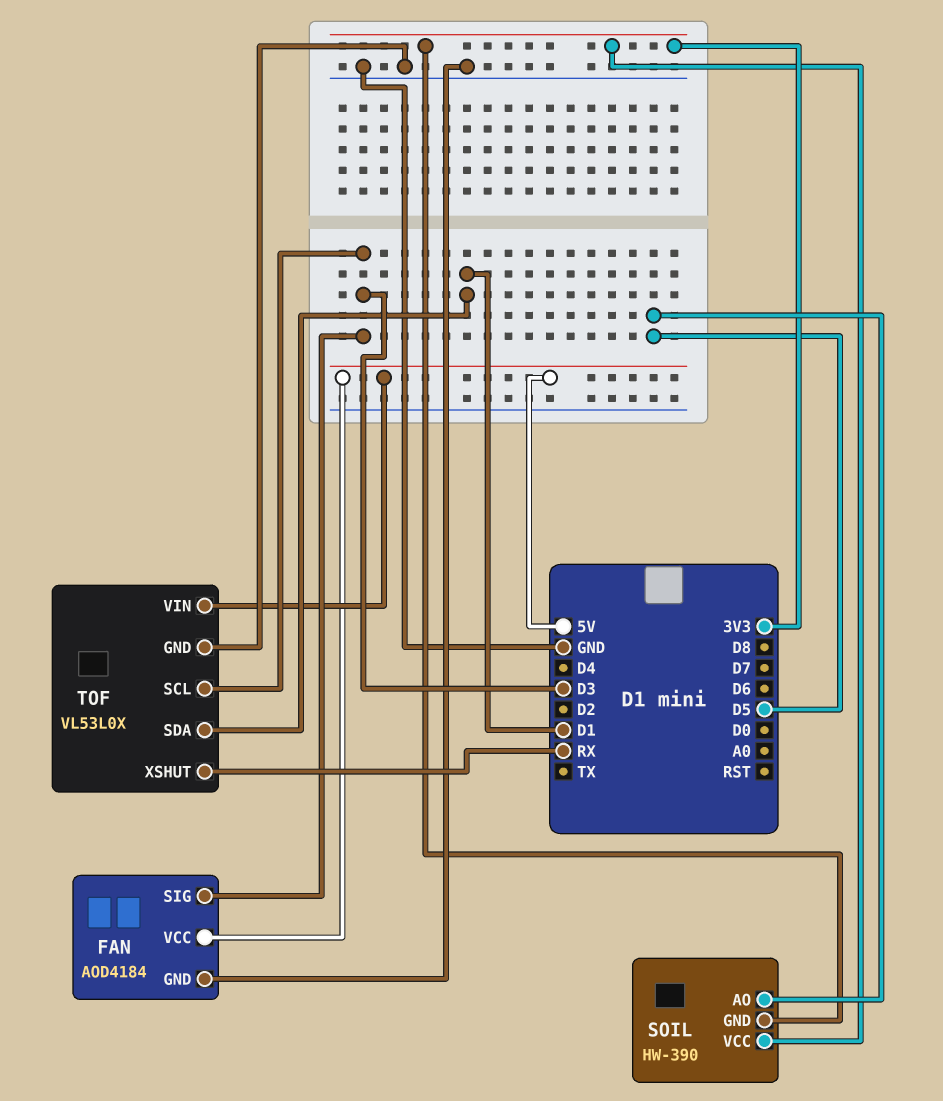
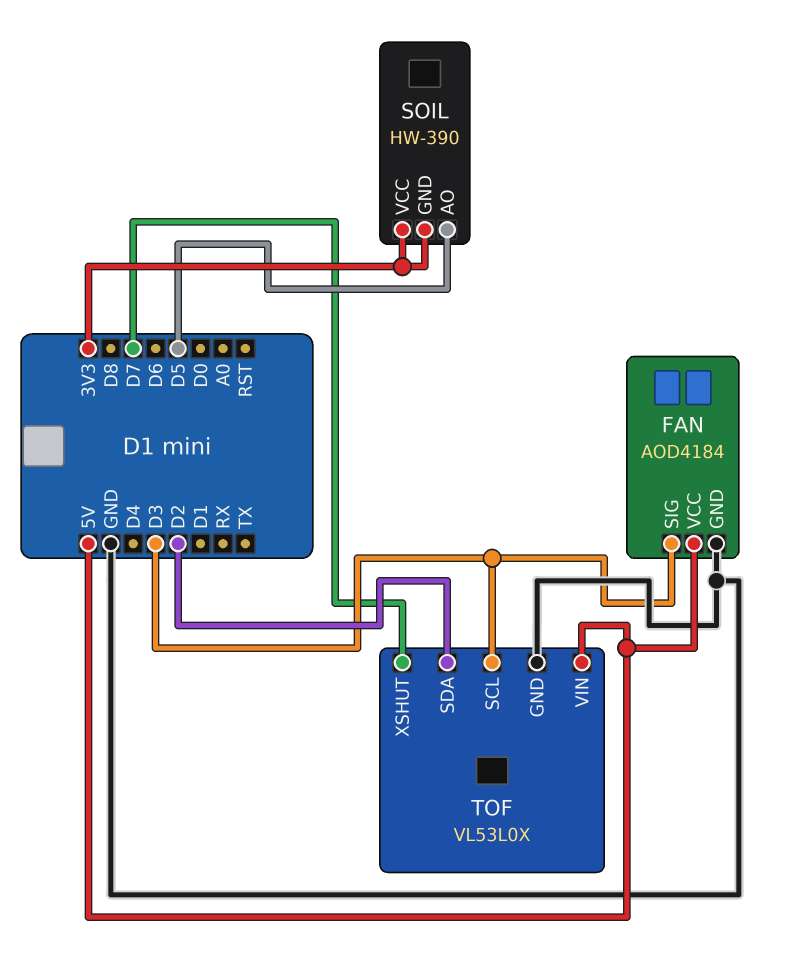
TOF pin SDA: D1 -> D2
TOF pin XSHUT: RX -> D7

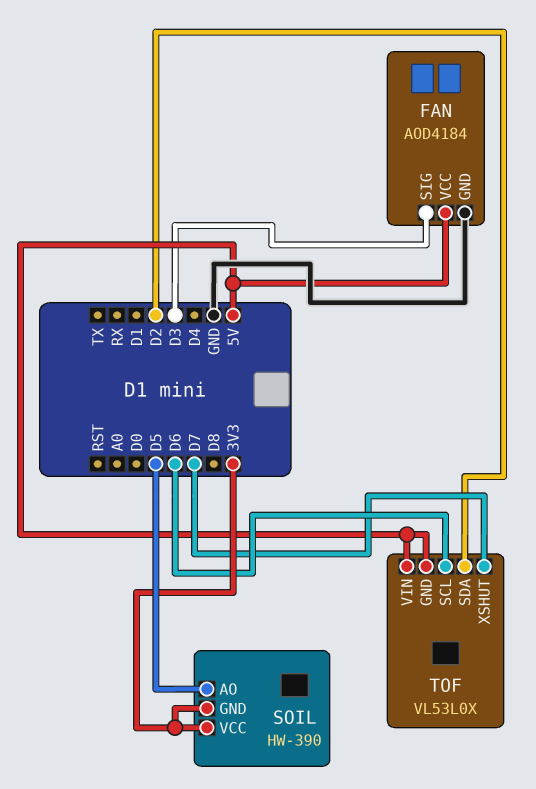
TOF pin GND: GND -> 5V
TOF pin SCL: D3 -> D6

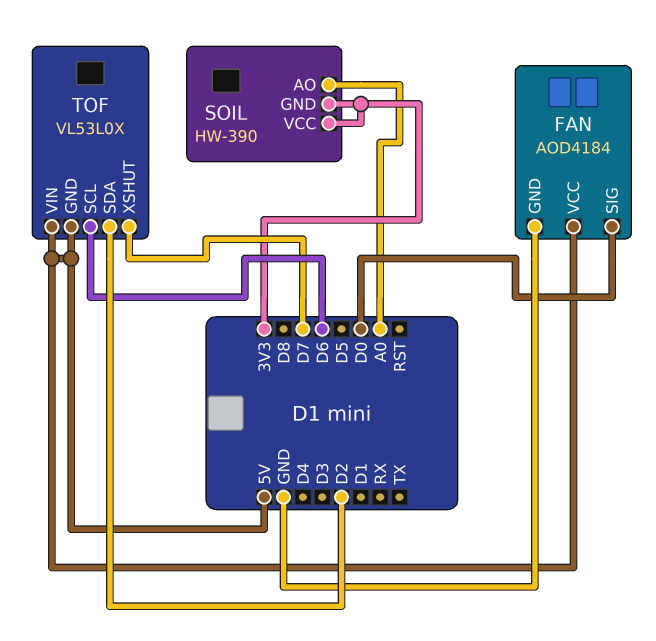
FAN pin SIG: D3 -> D0
SOIL pin AO: D5 -> A0

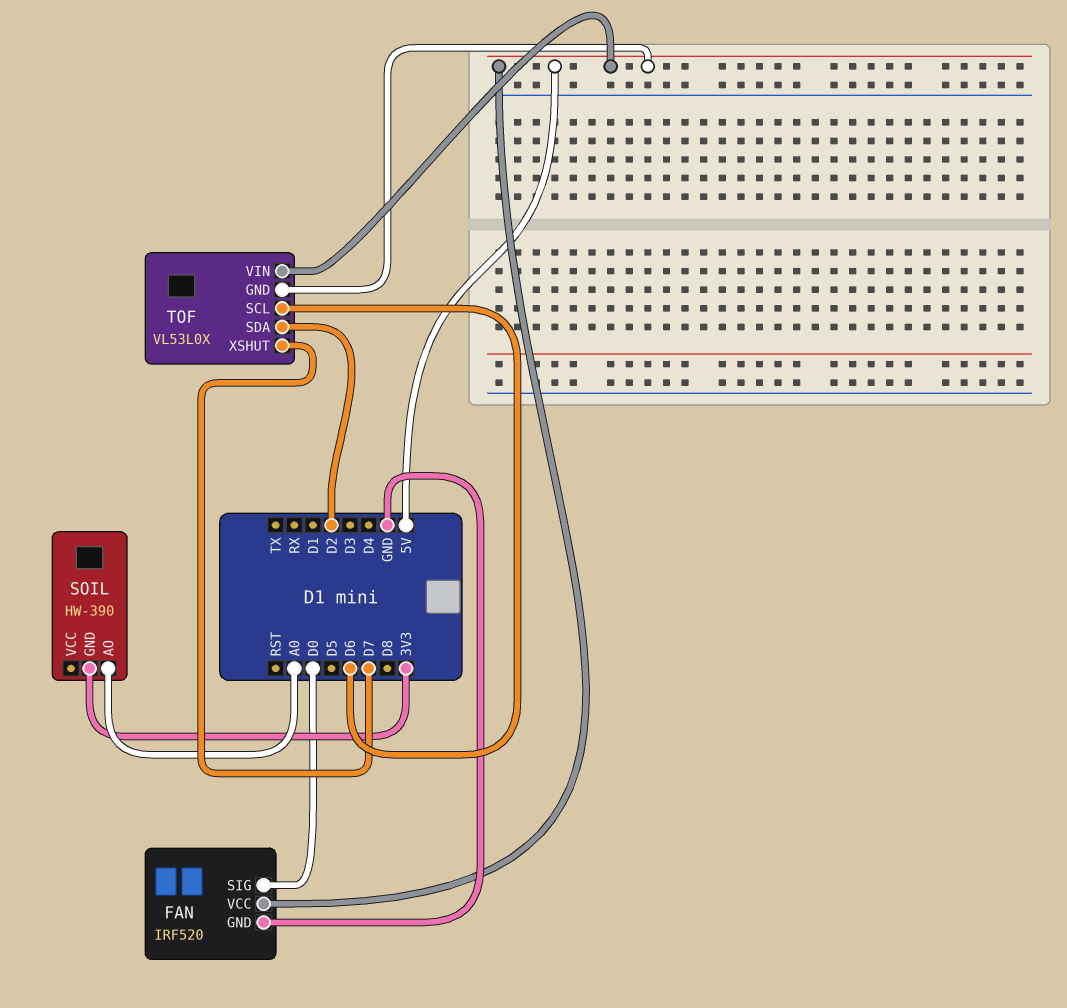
FAN: AOD4184 -> IRF520
SOIL pin VCC: 3V3 -> none

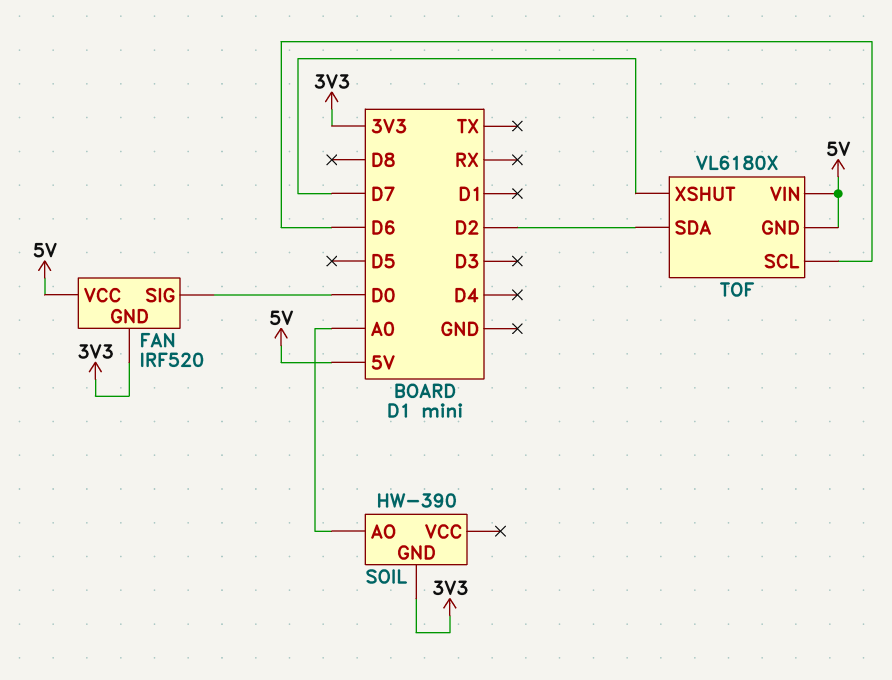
FAN pin GND: GND -> 3V3
TOF: VL53L0X -> VL6180X

